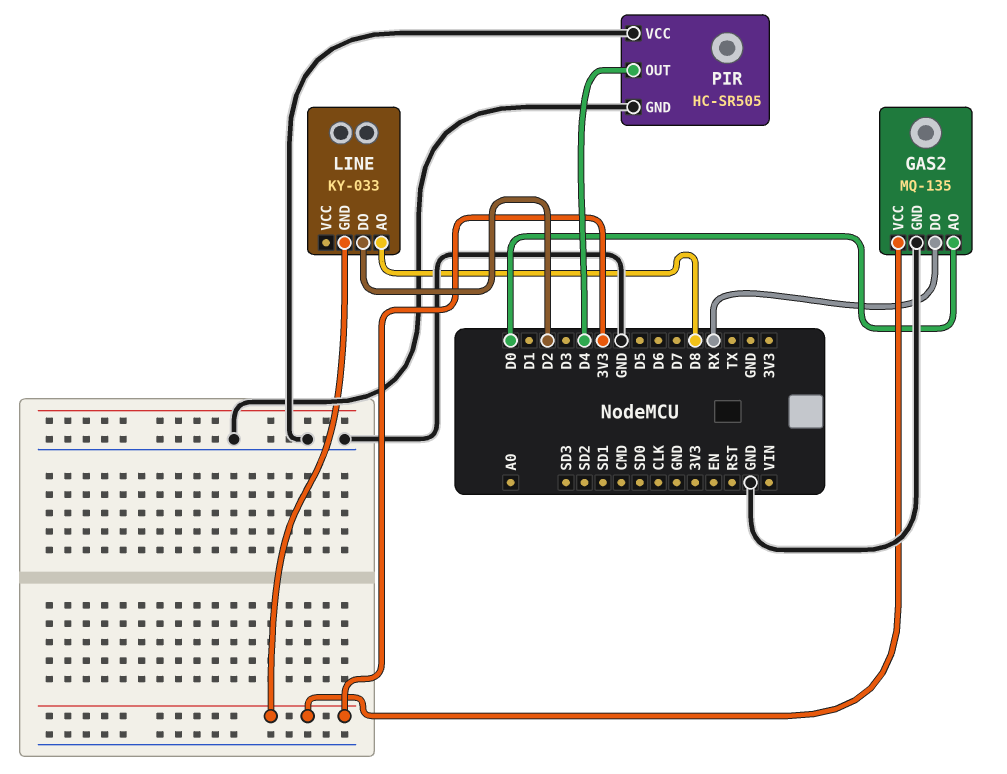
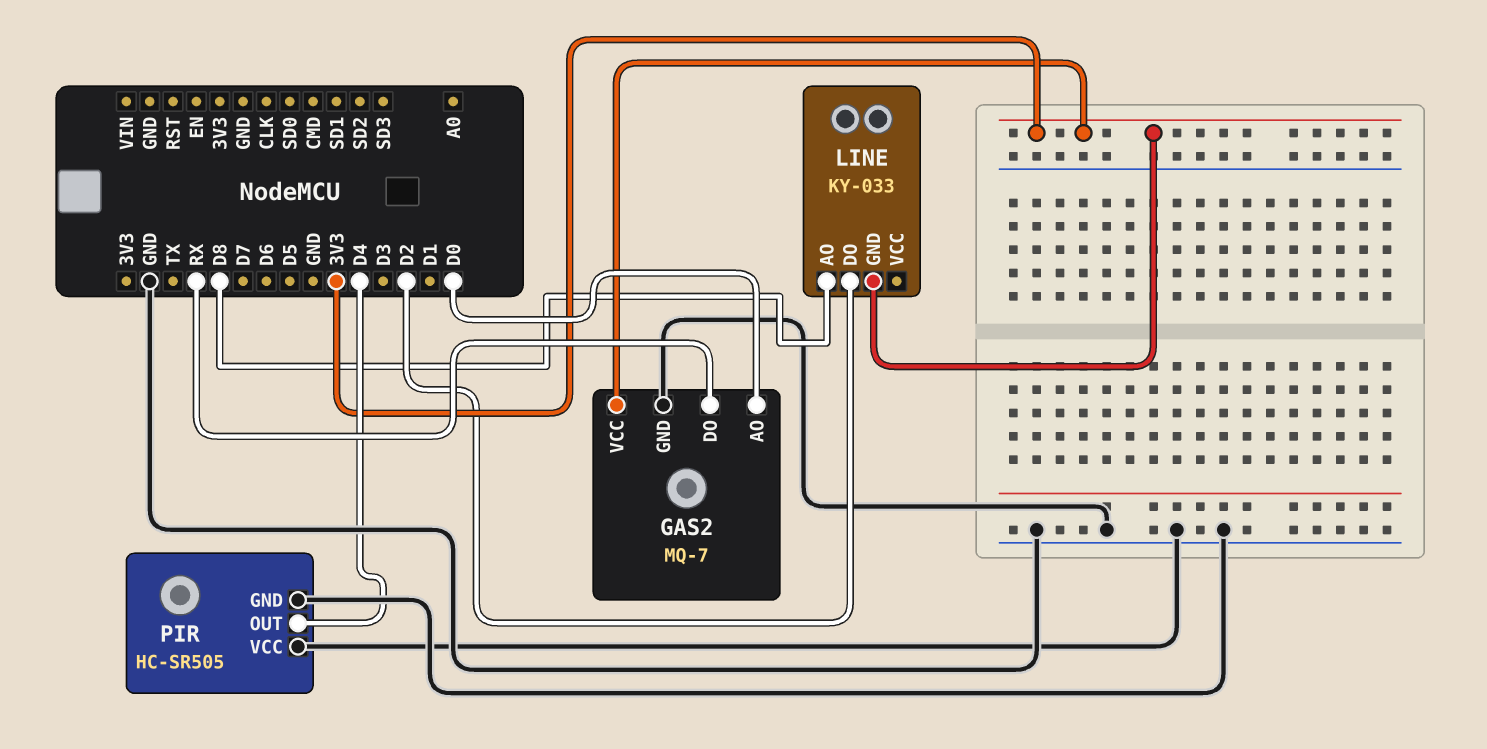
GAS2: MQ-135 -> MQ-7

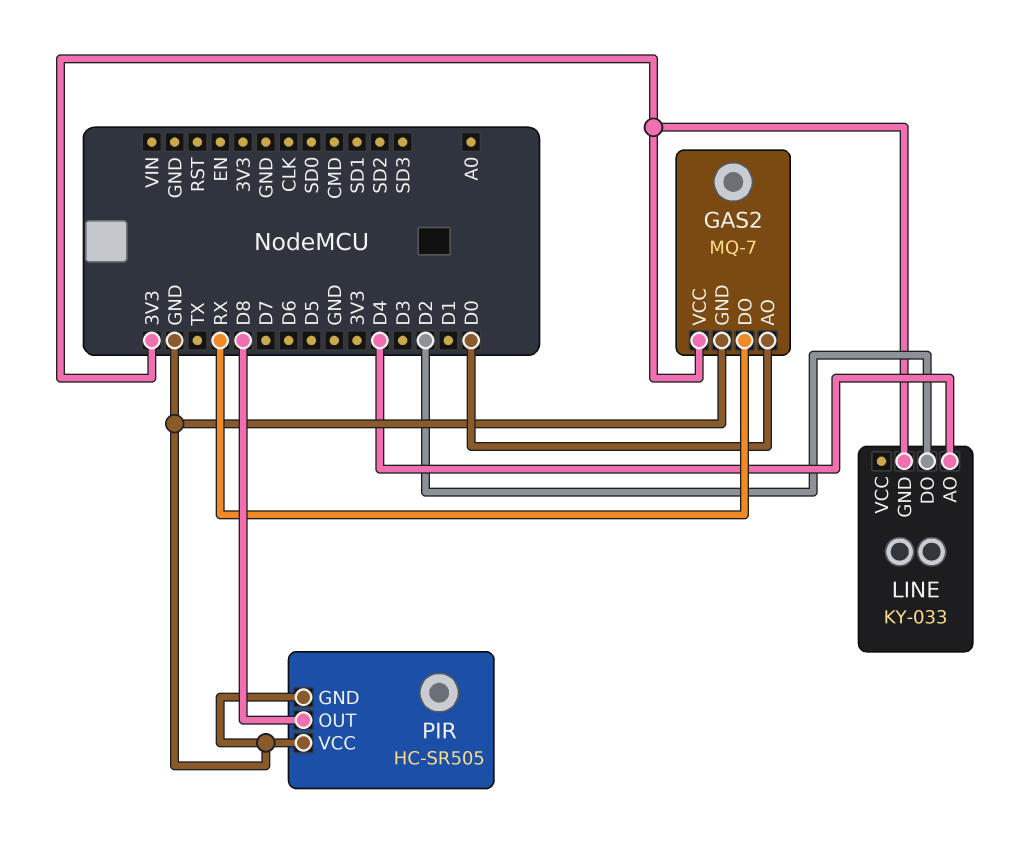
LINE pin AO: D8 -> D4
PIR pin OUT: D4 -> D8

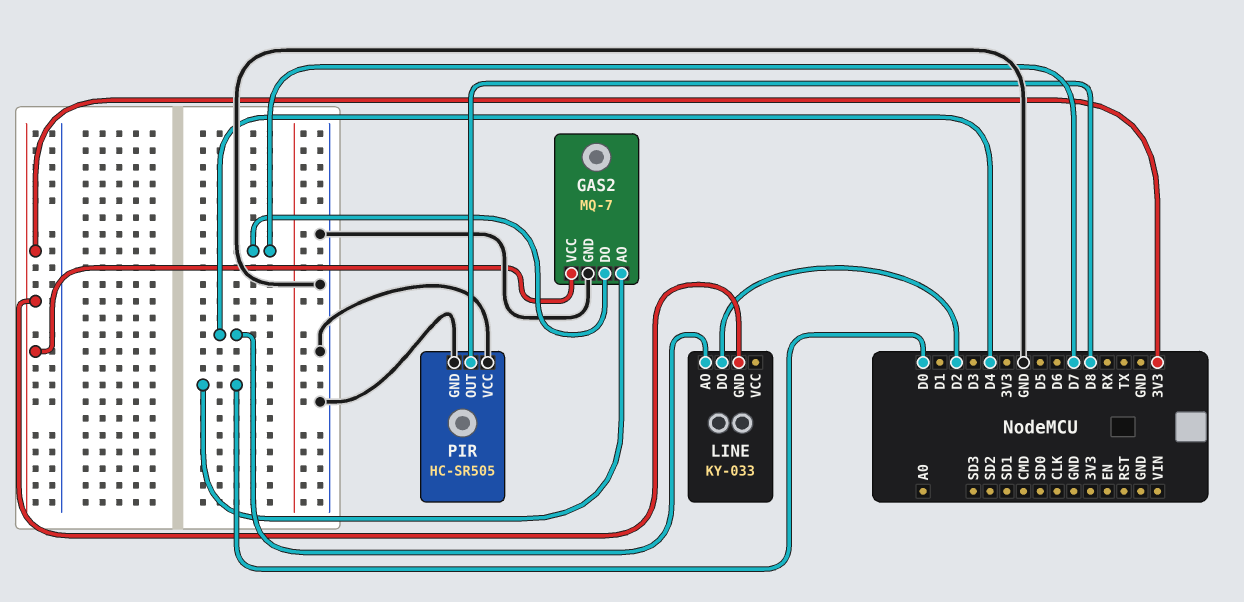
GAS2 pin DO: RX -> D7

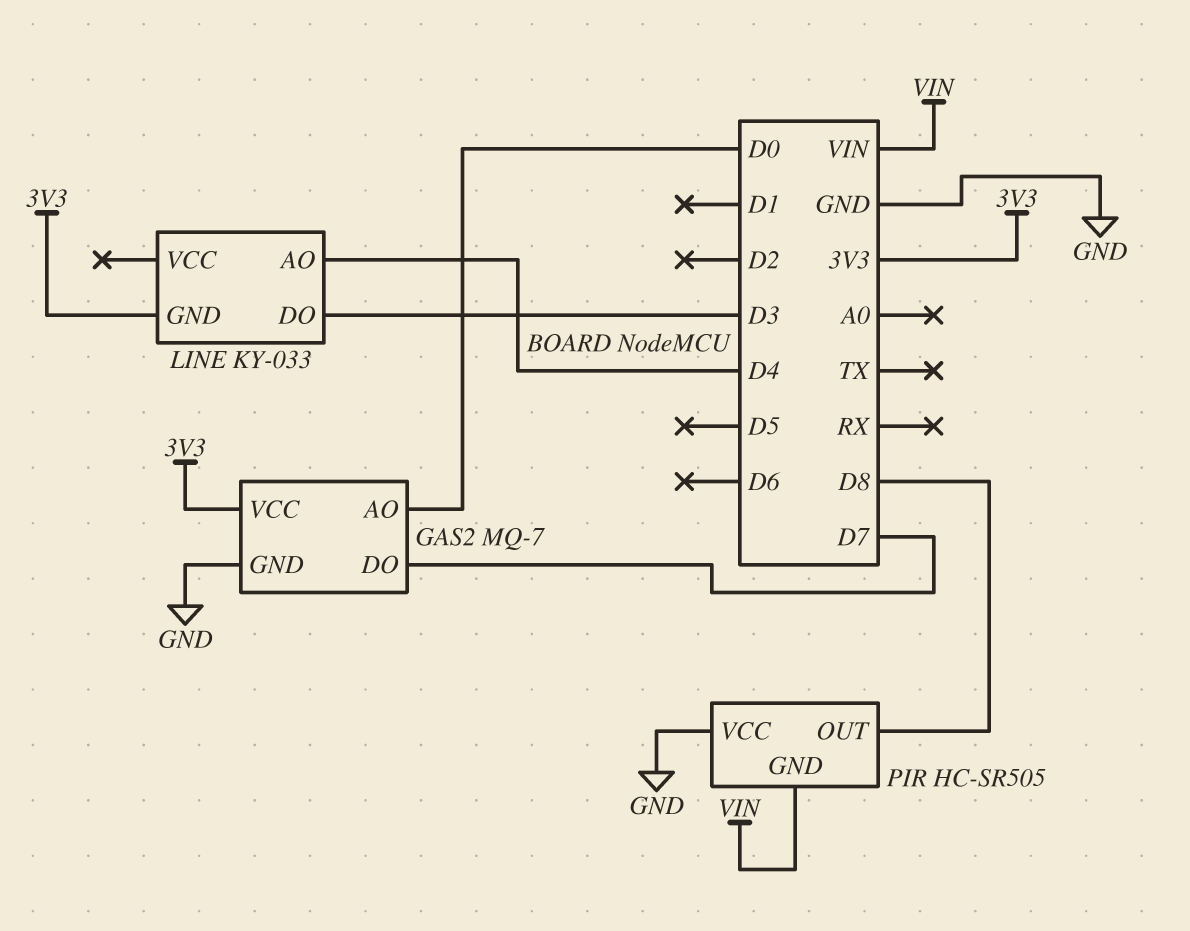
LINE pin DO: D2 -> D3
PIR pin GND: GND -> VIN

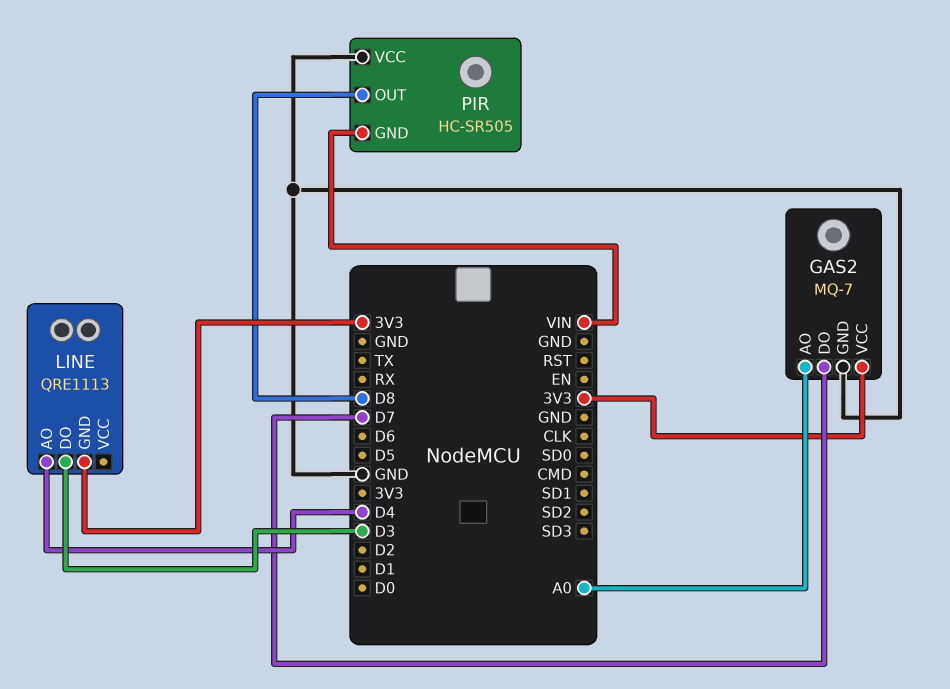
GAS2 pin AO: D0 -> A0
LINE: KY-033 -> QRE1113

